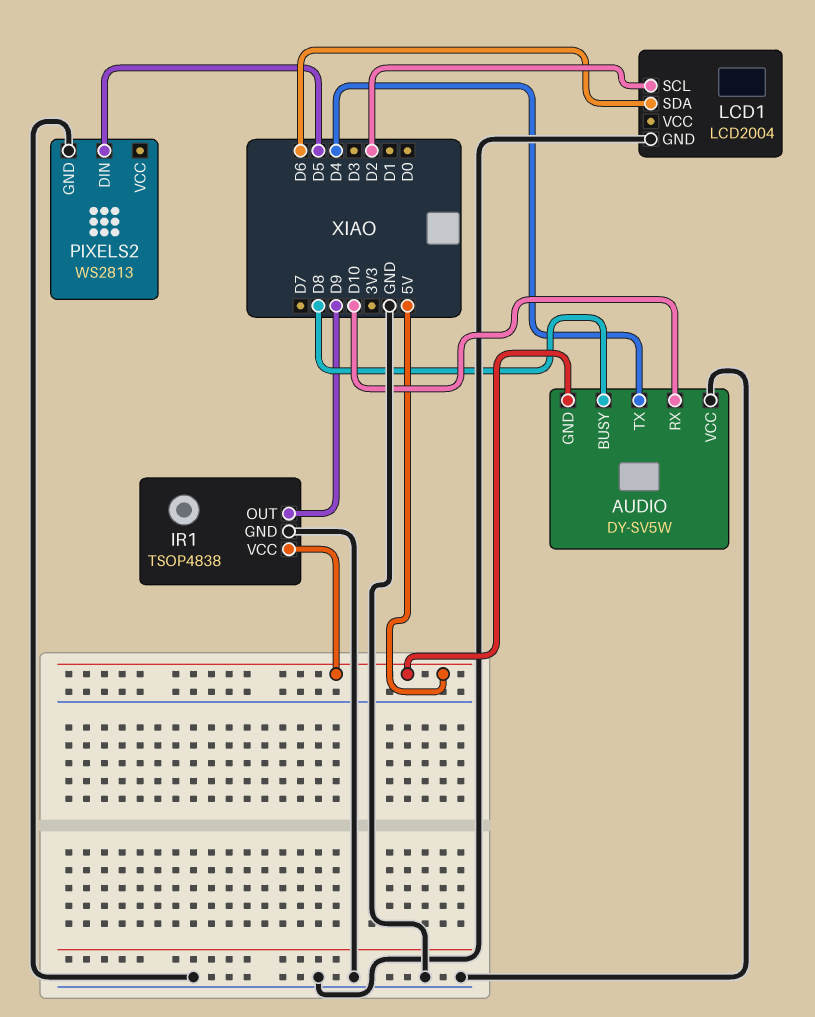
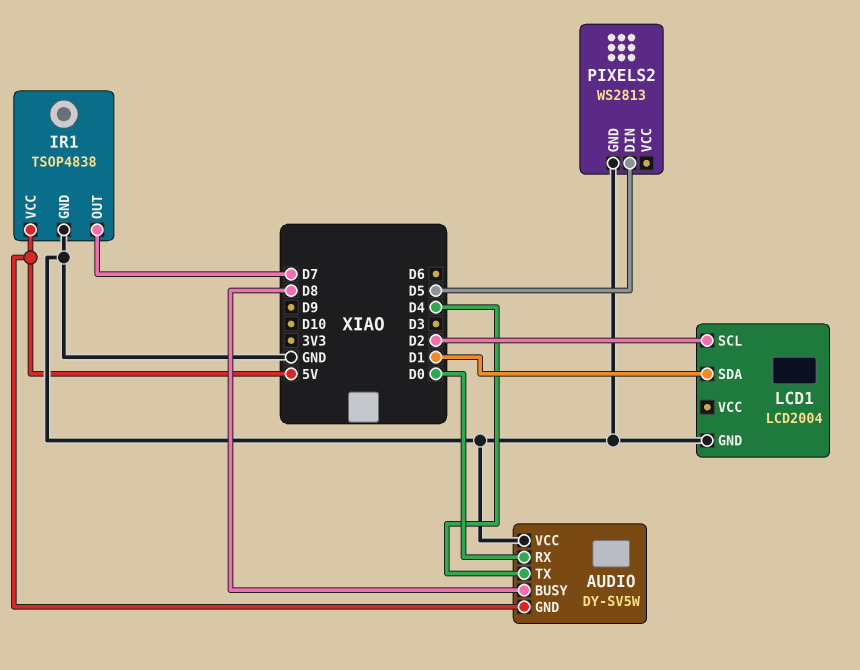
AUDIO pin RX: D10 -> D0
IR1 pin OUT: D9 -> D7
LCD1 pin SDA: D6 -> D1

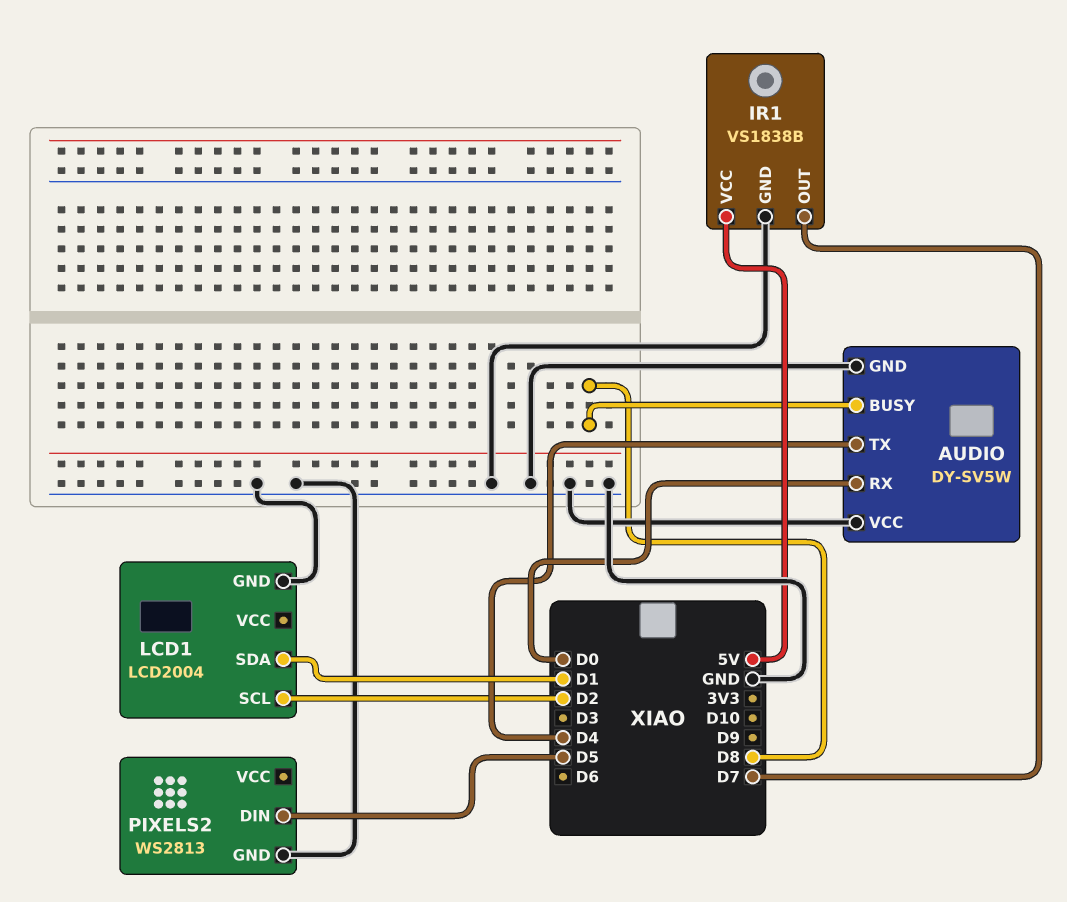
AUDIO pin GND: 5V -> GND
IR1: TSOP4838 -> VS1838B

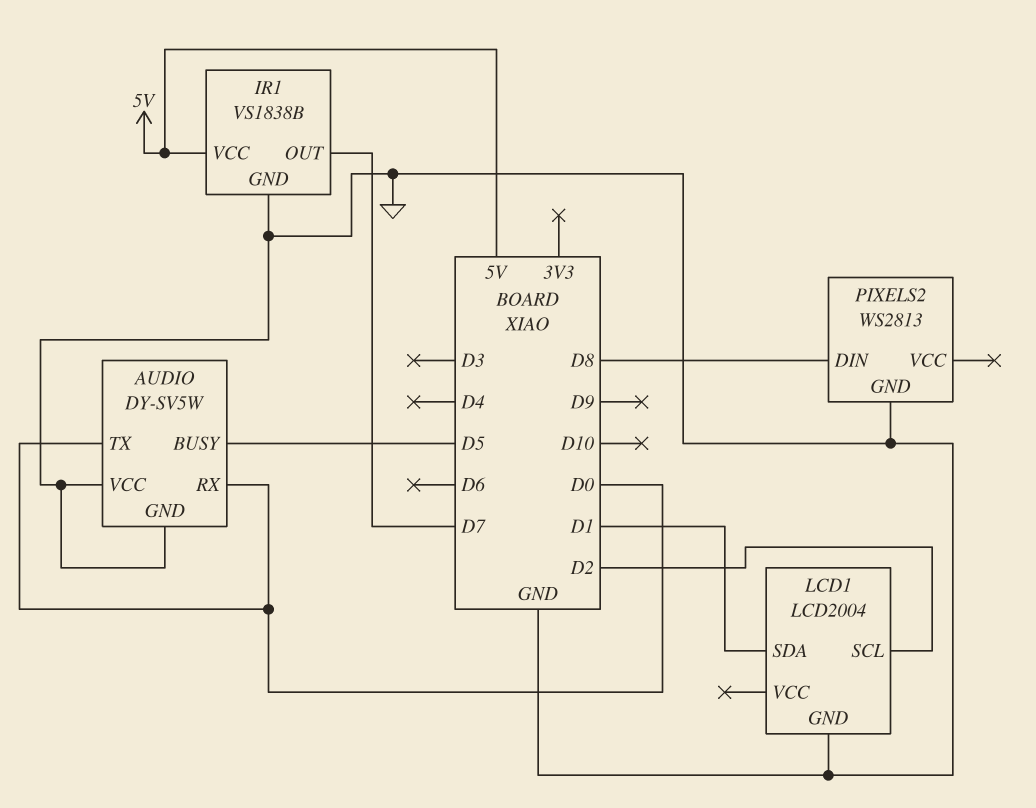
AUDIO pin BUSY: D8 -> D5
AUDIO pin TX: D4 -> D0
PIXELS2 pin DIN: D5 -> D8

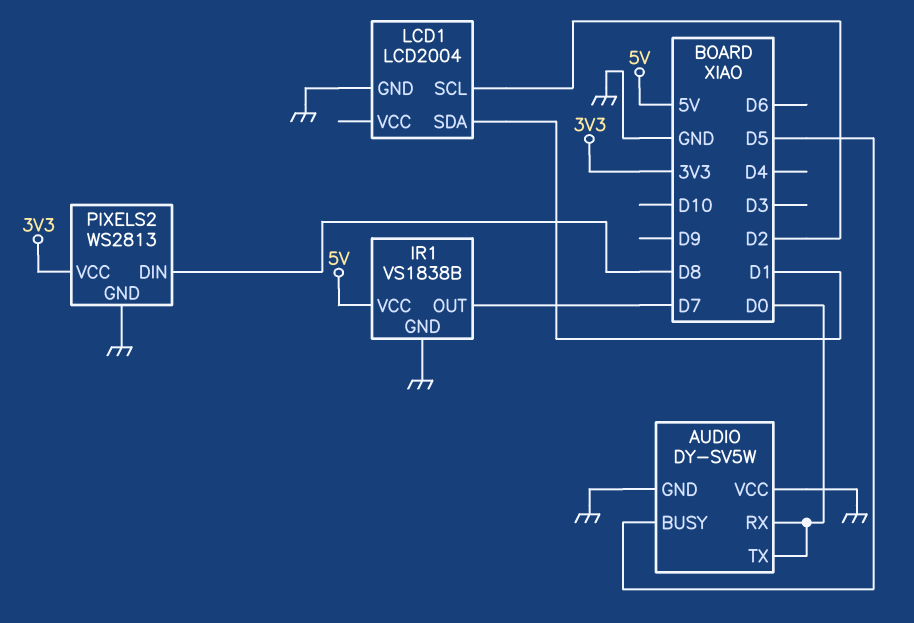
PIXELS2 pin VCC: none -> 3V3

